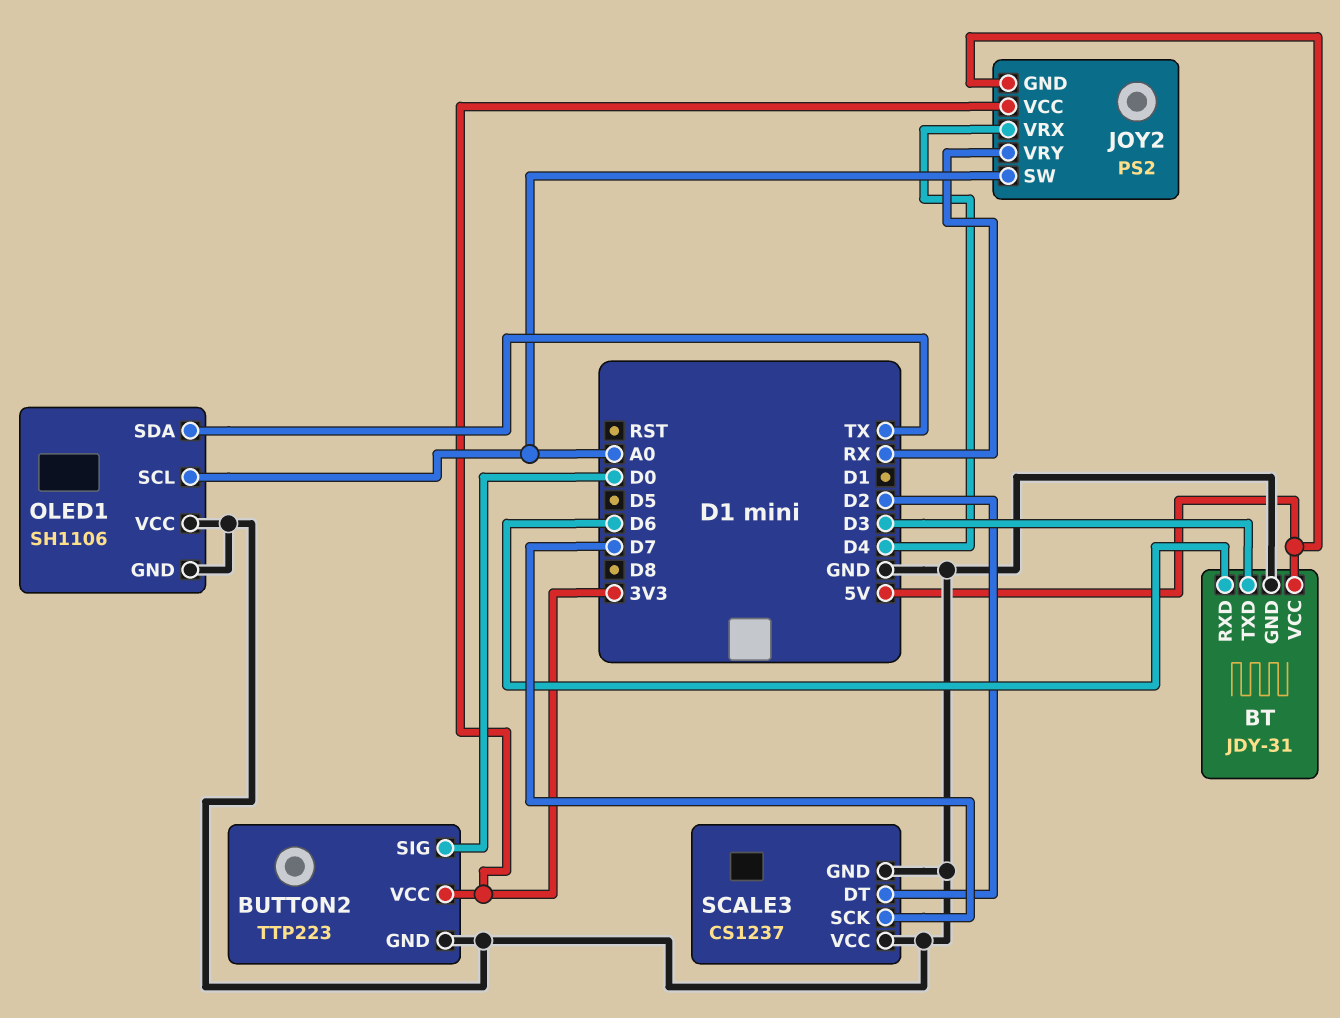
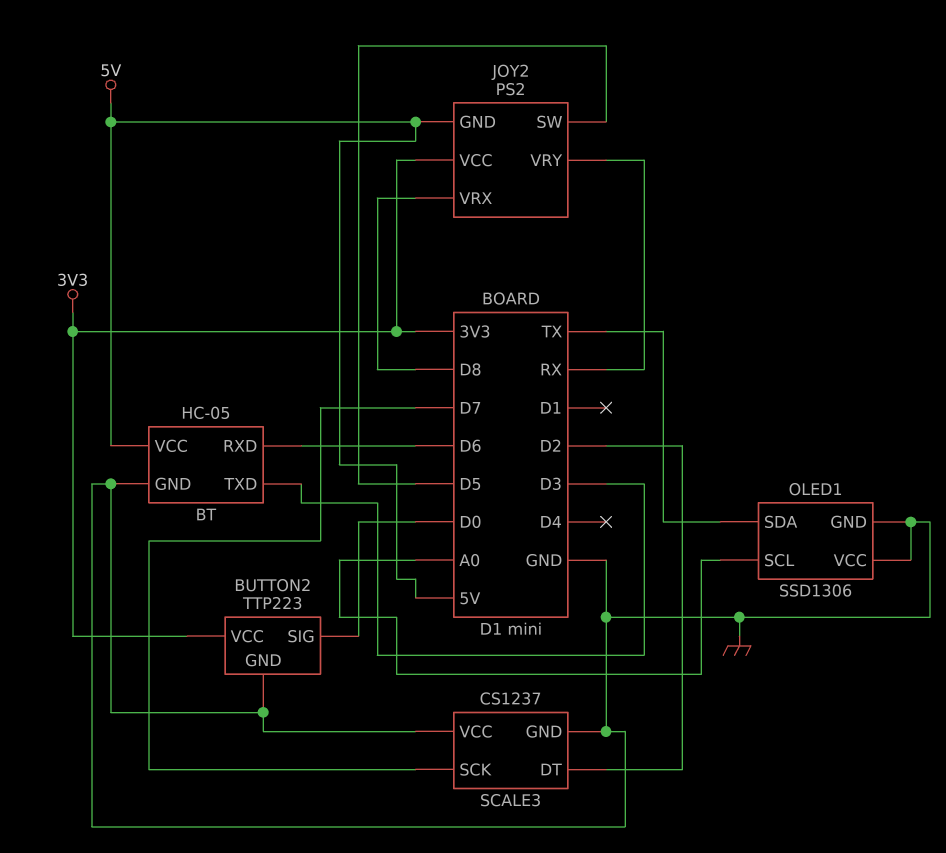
BT: JDY-31 -> HC-05
JOY2 pin SW: A0 -> D5
JOY2 pin VRX: D4 -> D8
OLED1: SH1106 -> SSD1306

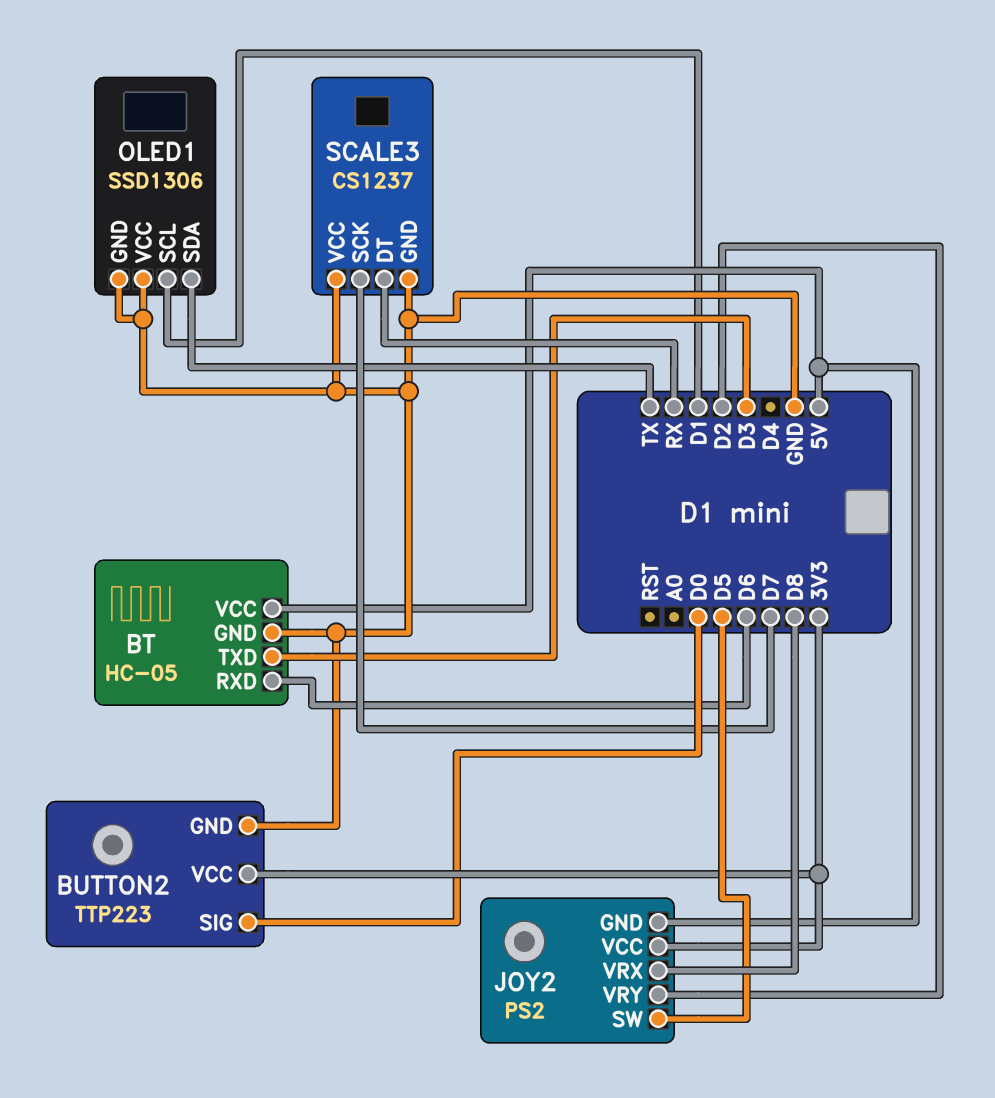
JOY2 pin VRY: RX -> D2
OLED1 pin SCL: A0 -> D1
SCALE3 pin DT: D2 -> RX

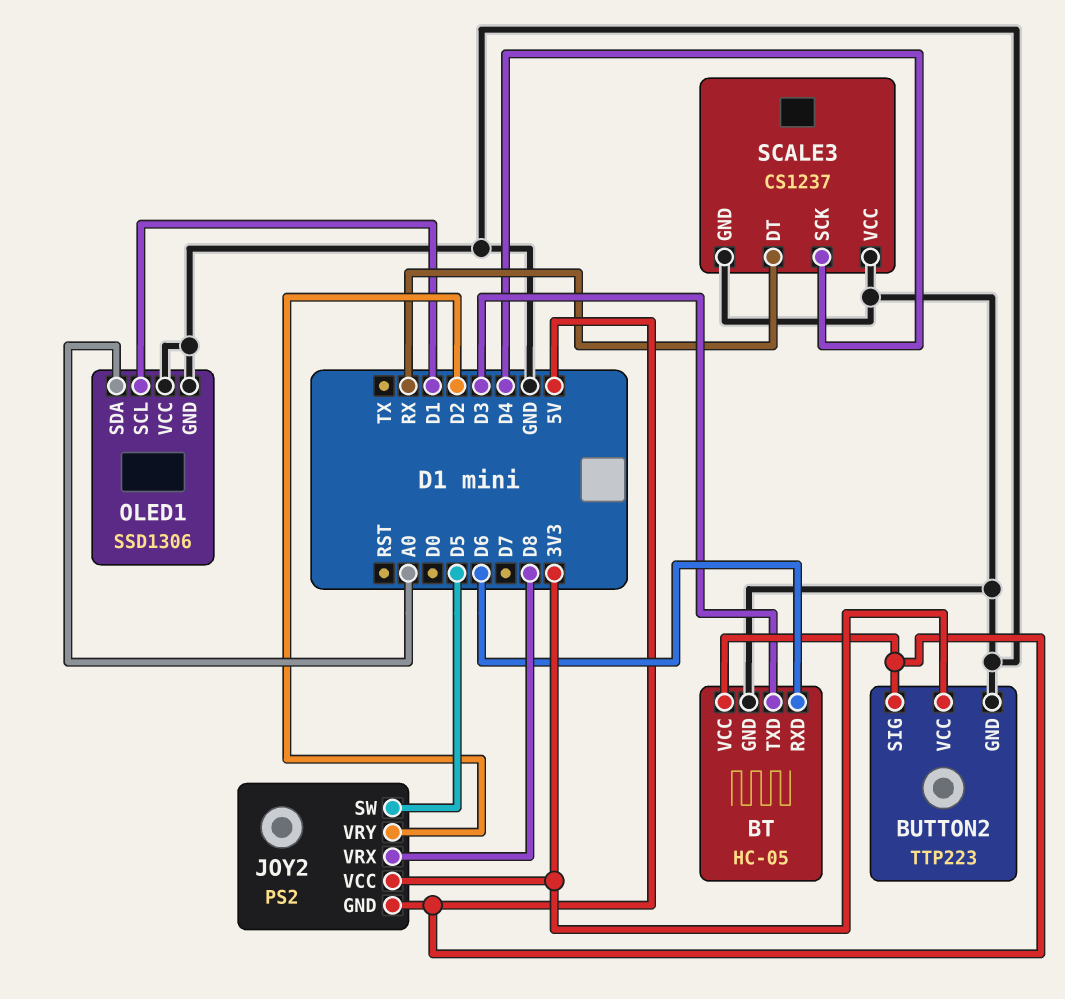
BUTTON2 pin SIG: D0 -> 5V
OLED1 pin SDA: TX -> A0
SCALE3 pin SCK: D7 -> D4

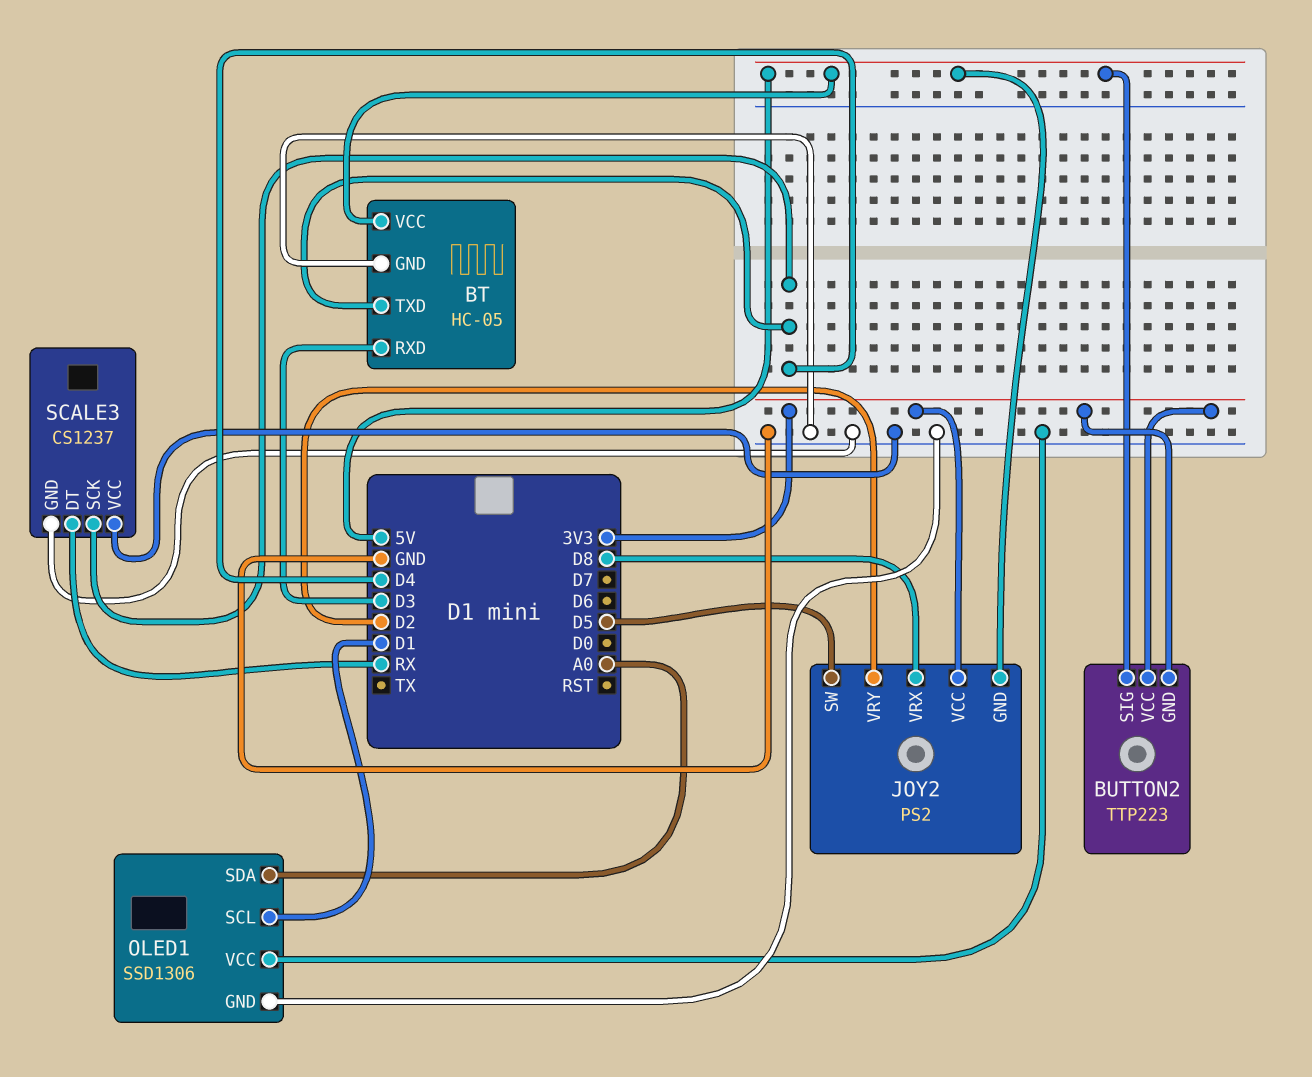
BT pin RXD: D6 -> D3
BT pin TXD: D3 -> D4
BUTTON2 pin GND: GND -> 3V3

